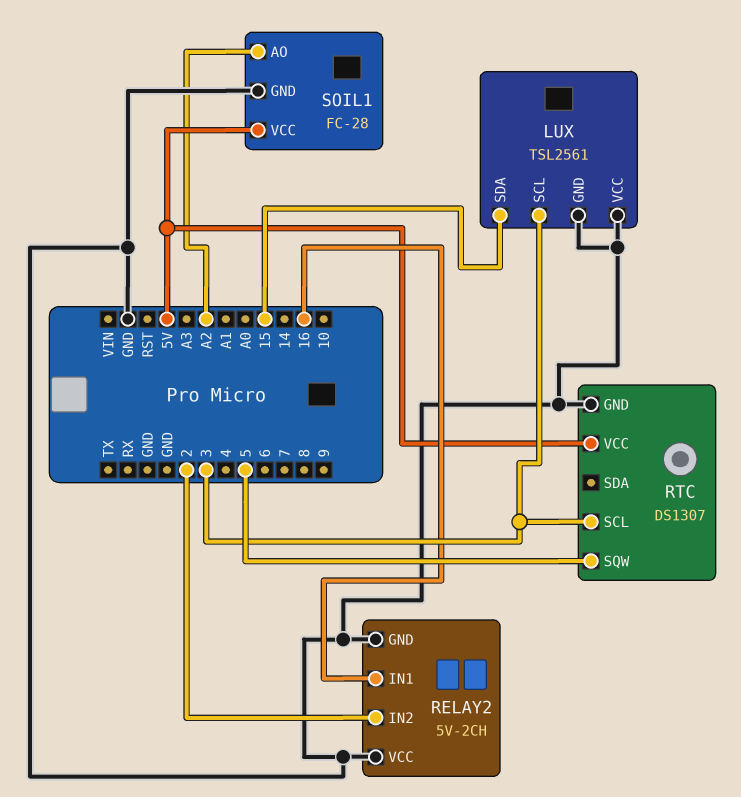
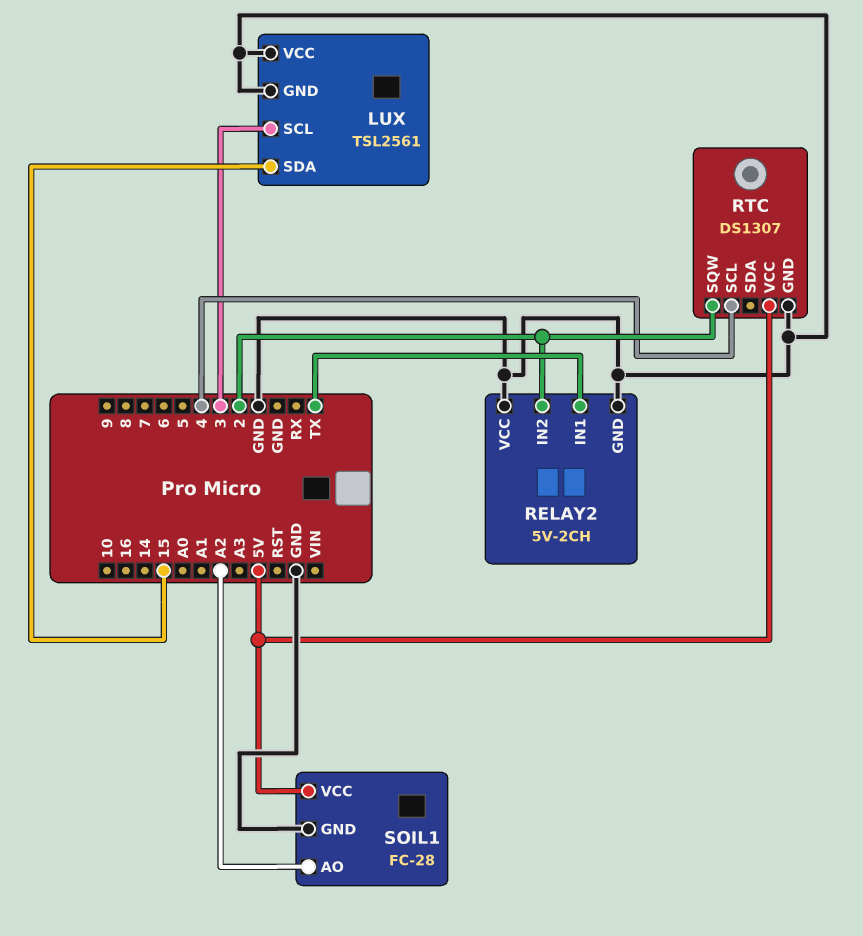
RELAY2 pin IN1: 16 -> TX
RTC pin SCL: 3 -> 4
RTC pin SQW: 5 -> 2

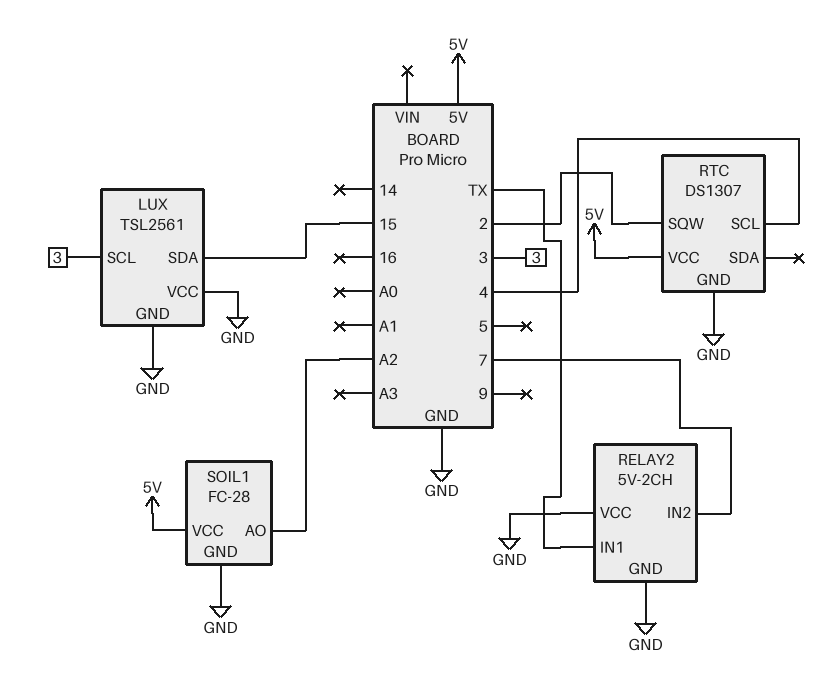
RELAY2 pin IN2: 2 -> 7

